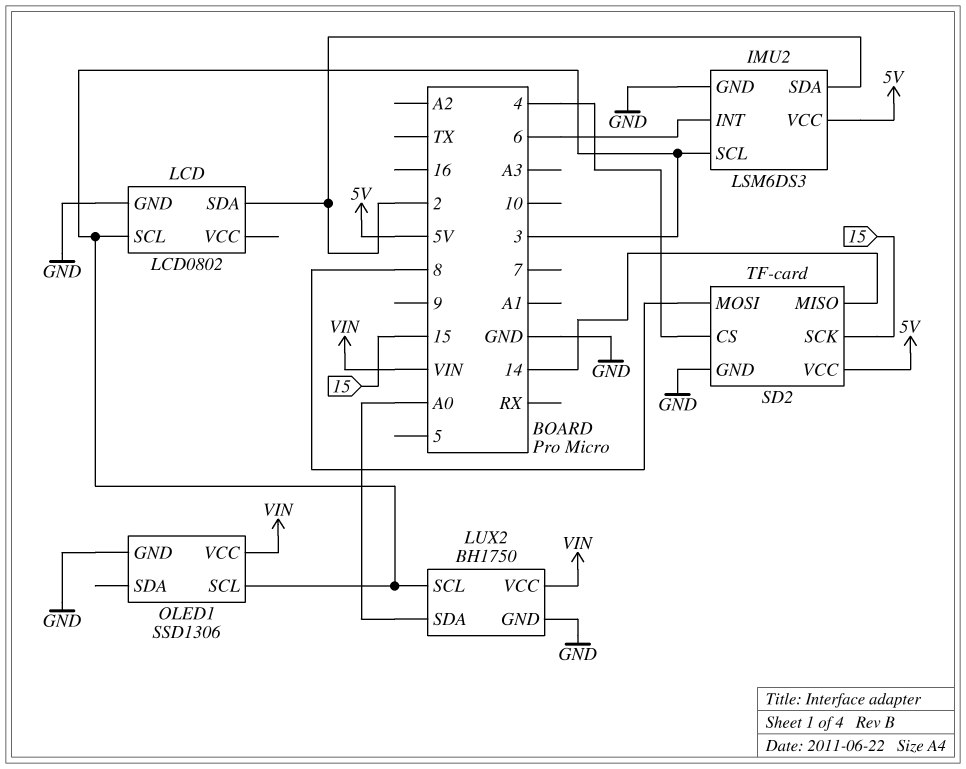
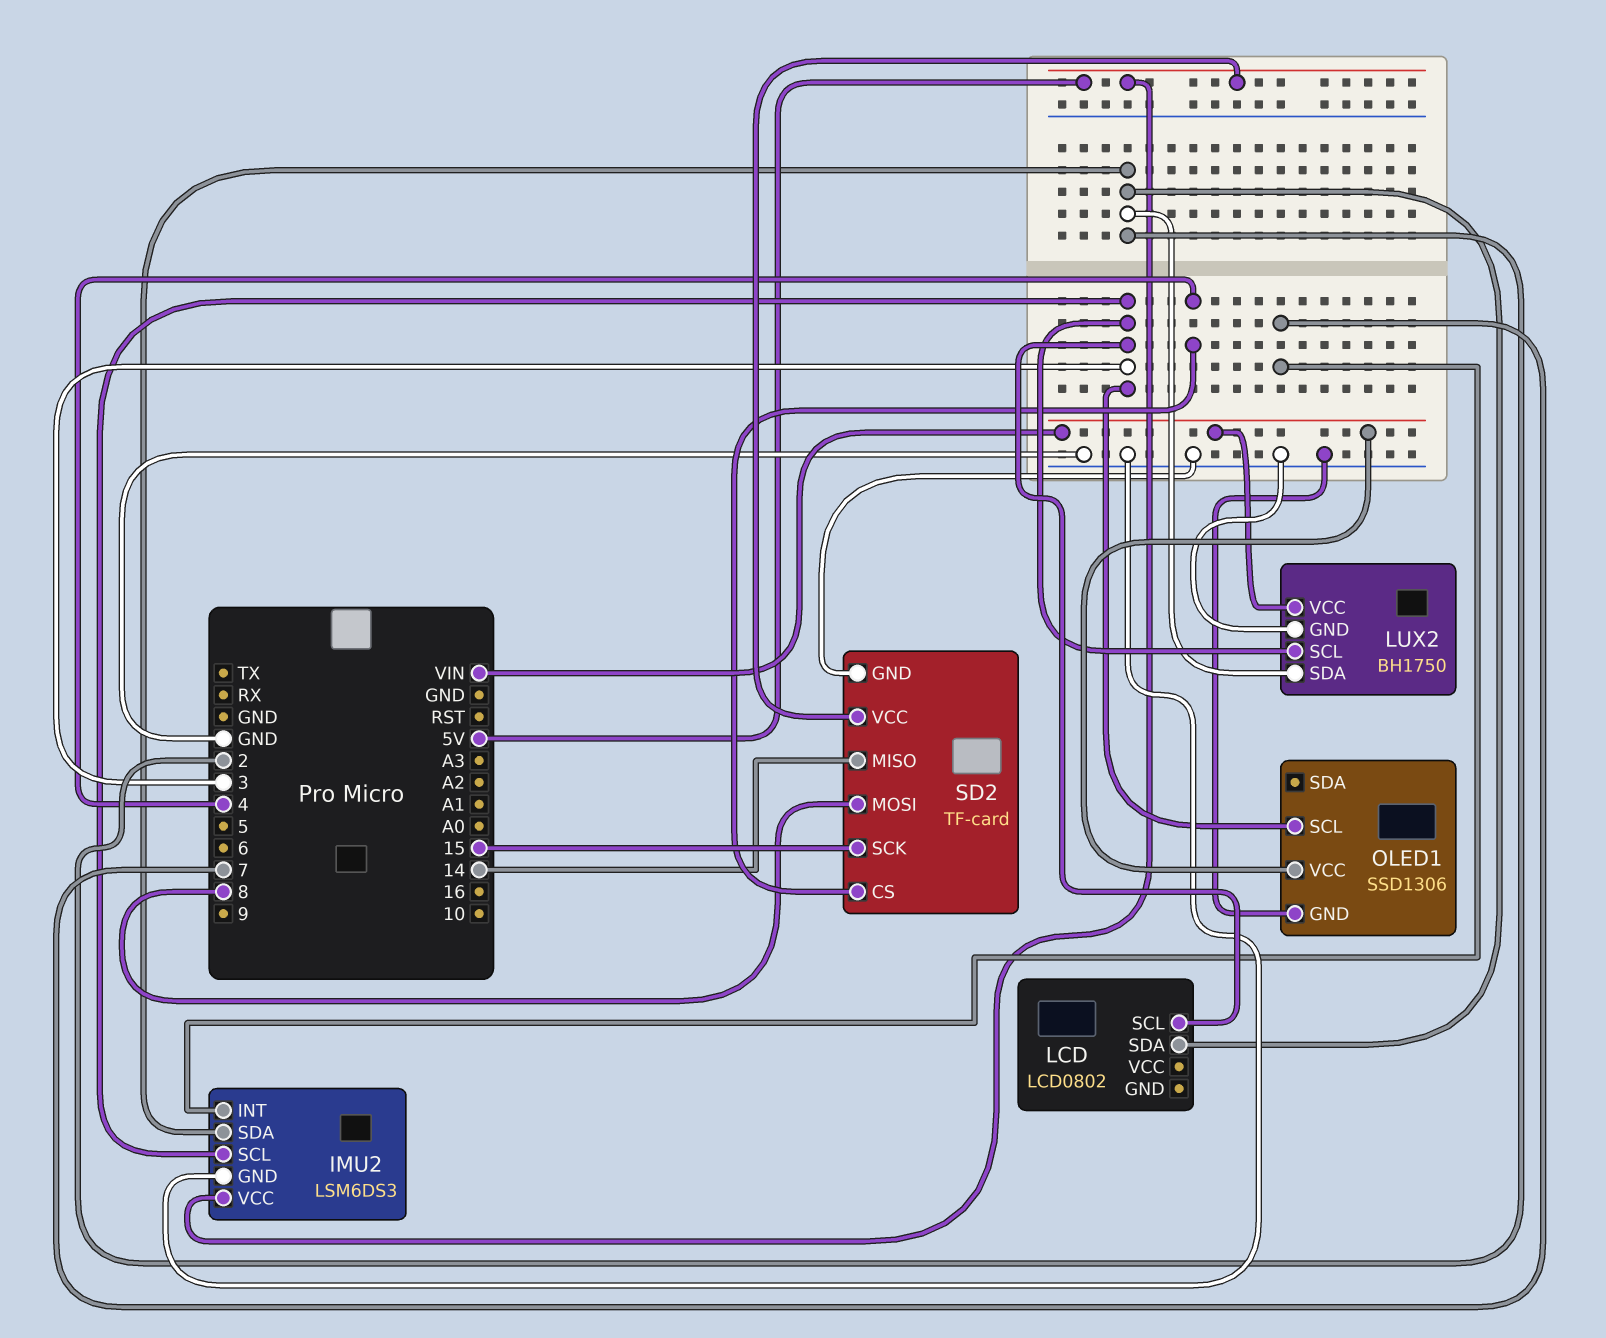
IMU2 pin INT: 6 -> 7
LCD pin GND: GND -> none
LUX2 pin SDA: A0 -> 2

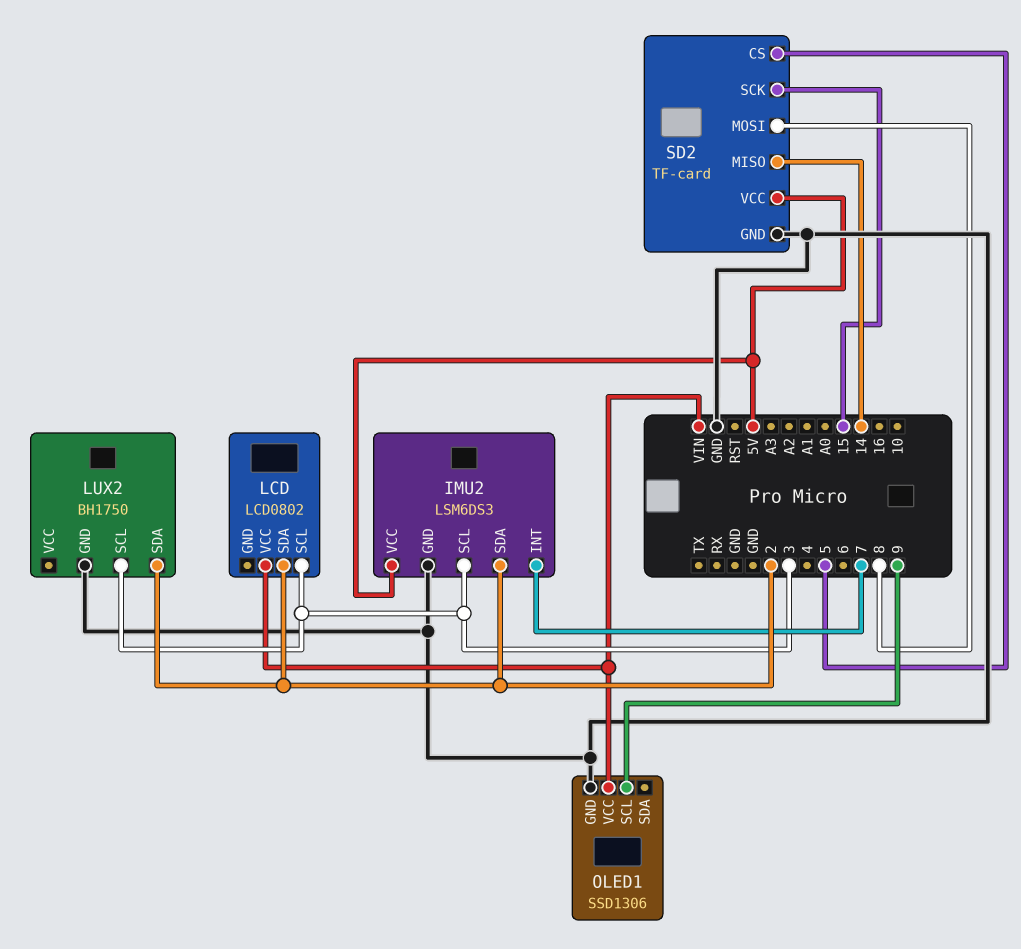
LCD pin VCC: none -> VIN
LUX2 pin VCC: VIN -> none
OLED1 pin SCL: 3 -> 9
SD2 pin CS: 4 -> 5

